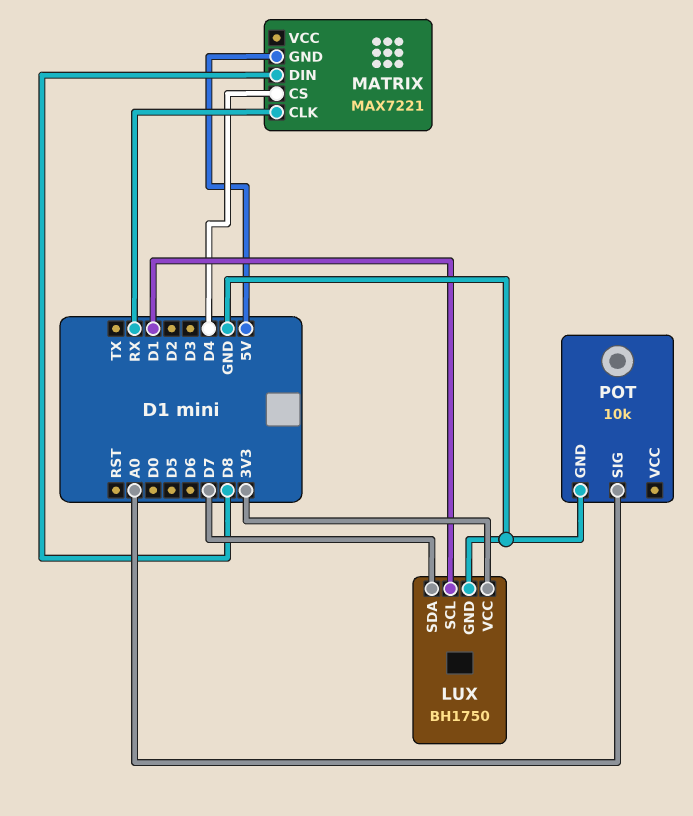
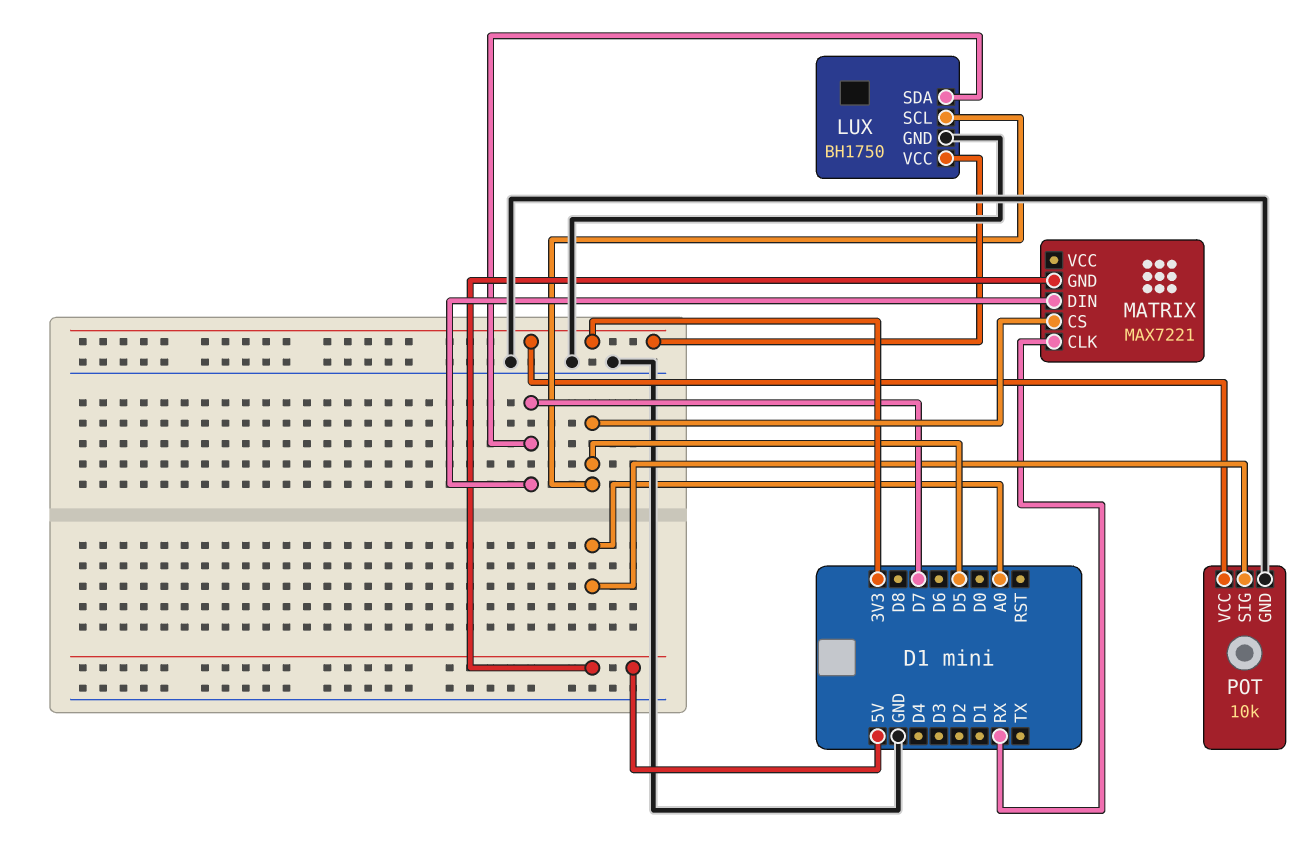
LUX pin SCL: D1 -> D5
MATRIX pin CS: D4 -> D5
MATRIX pin DIN: D8 -> D7
POT pin VCC: none -> 3V3

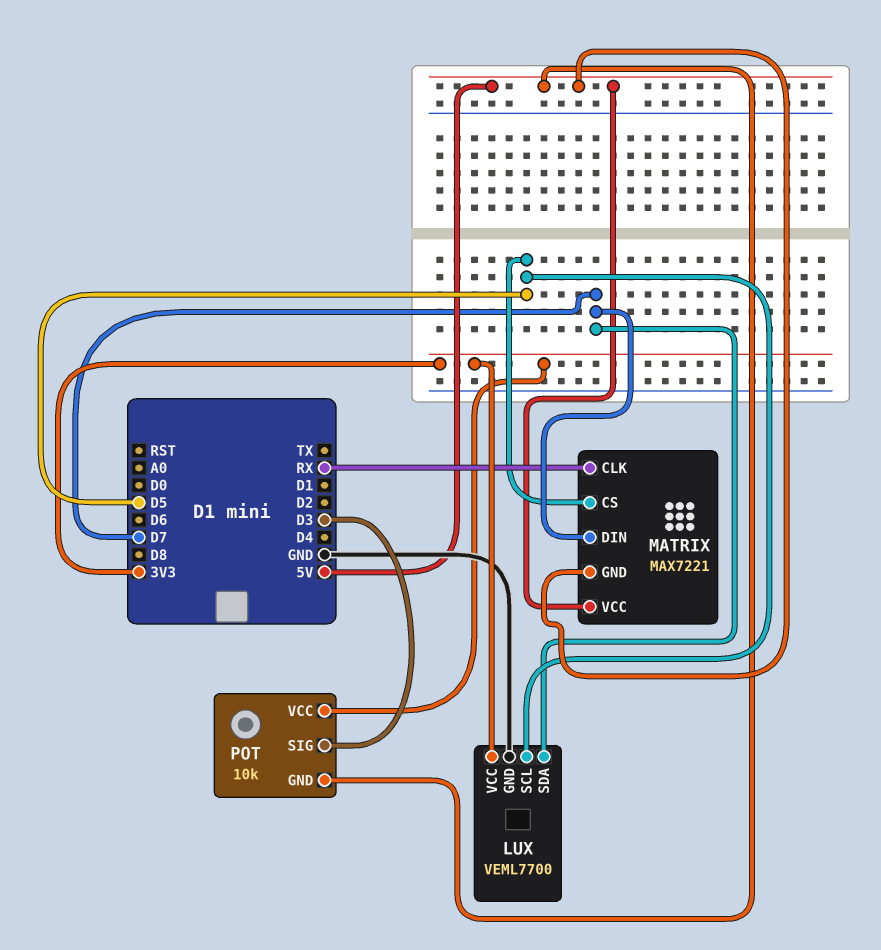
LUX: BH1750 -> VEML7700
MATRIX pin VCC: none -> 5V
POT pin GND: GND -> 5V
POT pin SIG: A0 -> D3

